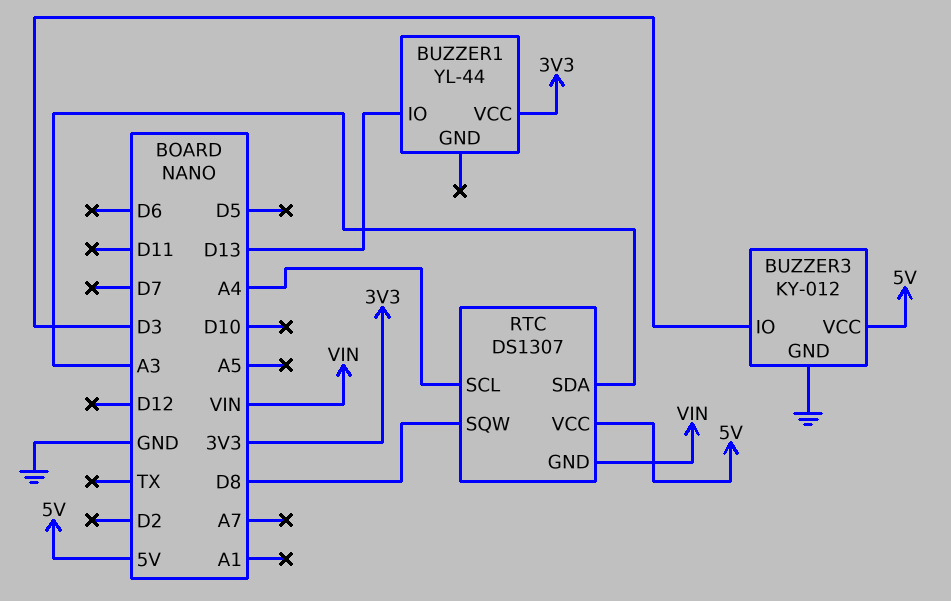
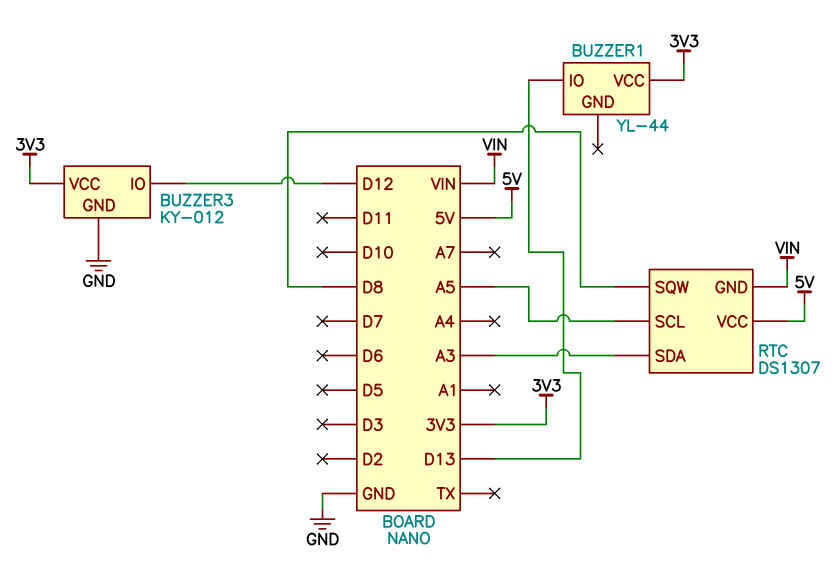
BUZZER3 pin IO: D3 -> D12
BUZZER3 pin VCC: 5V -> 3V3
RTC pin SCL: A4 -> A5

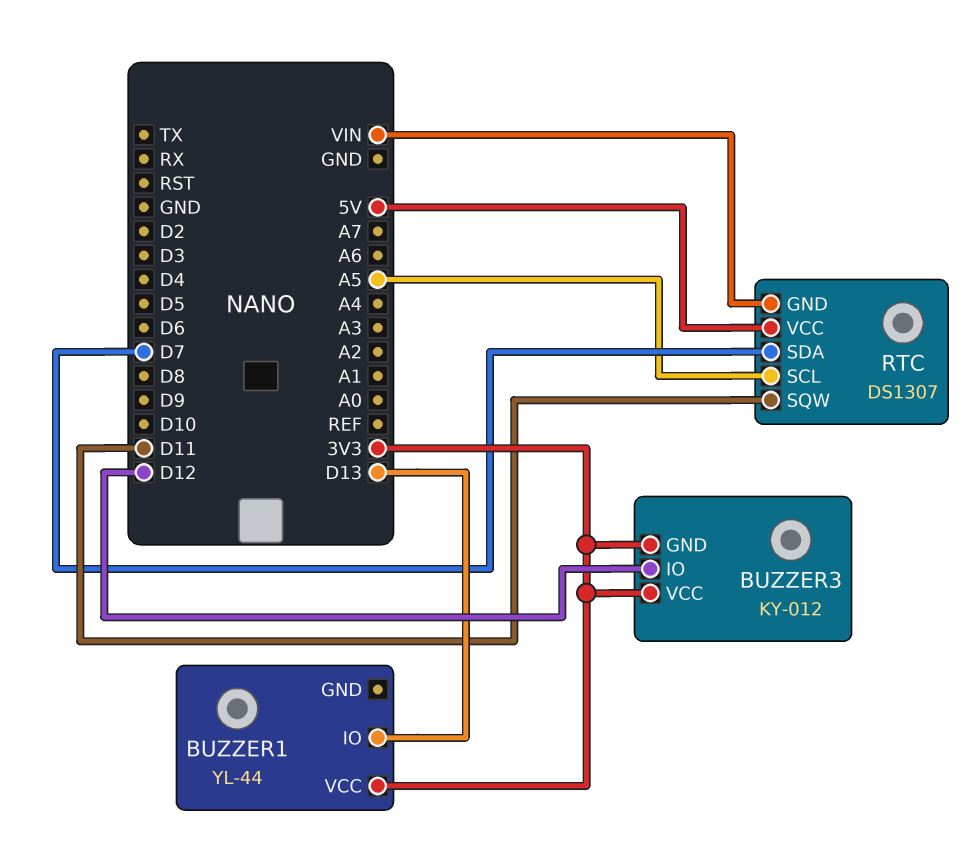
BUZZER3 pin GND: GND -> 3V3
RTC pin SDA: A3 -> D7
RTC pin SQW: D8 -> D11

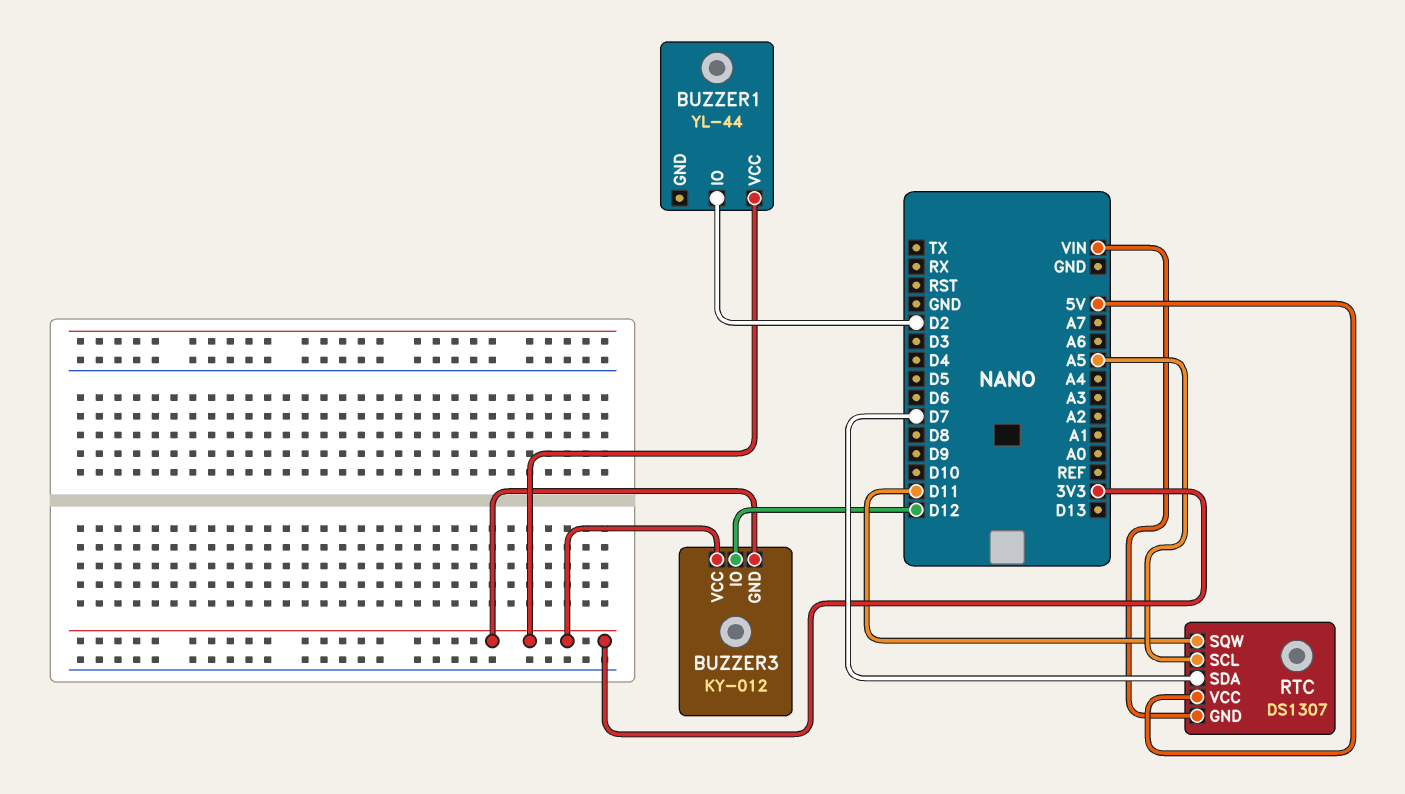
BUZZER1 pin IO: D13 -> D2

